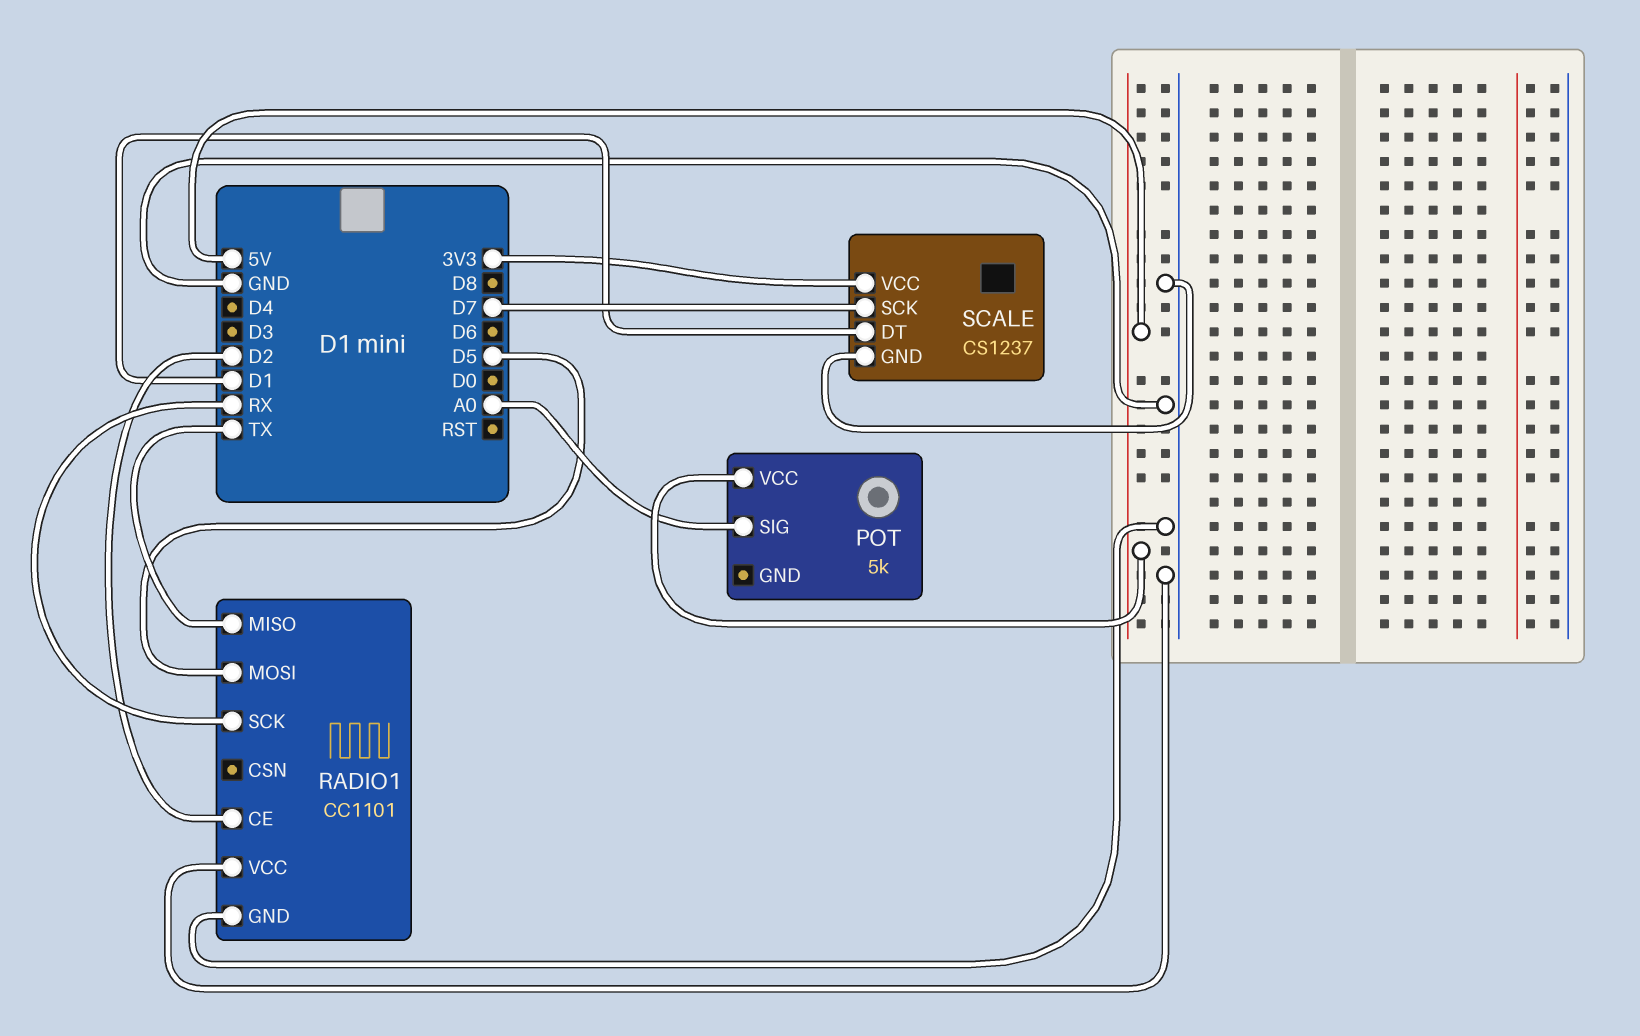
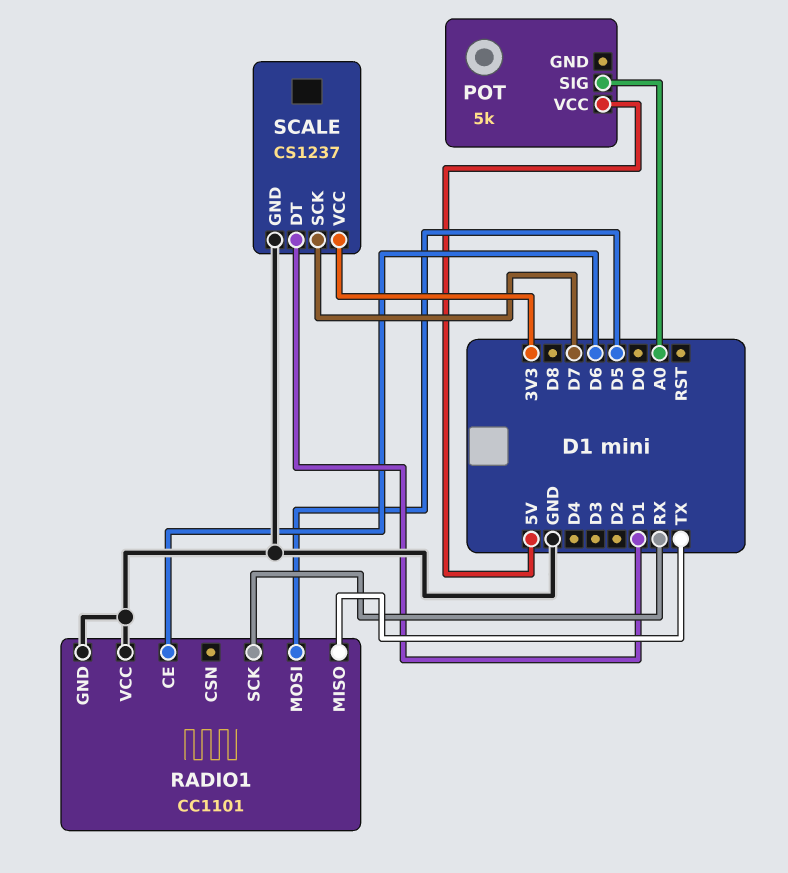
RADIO1 pin CE: D2 -> D6

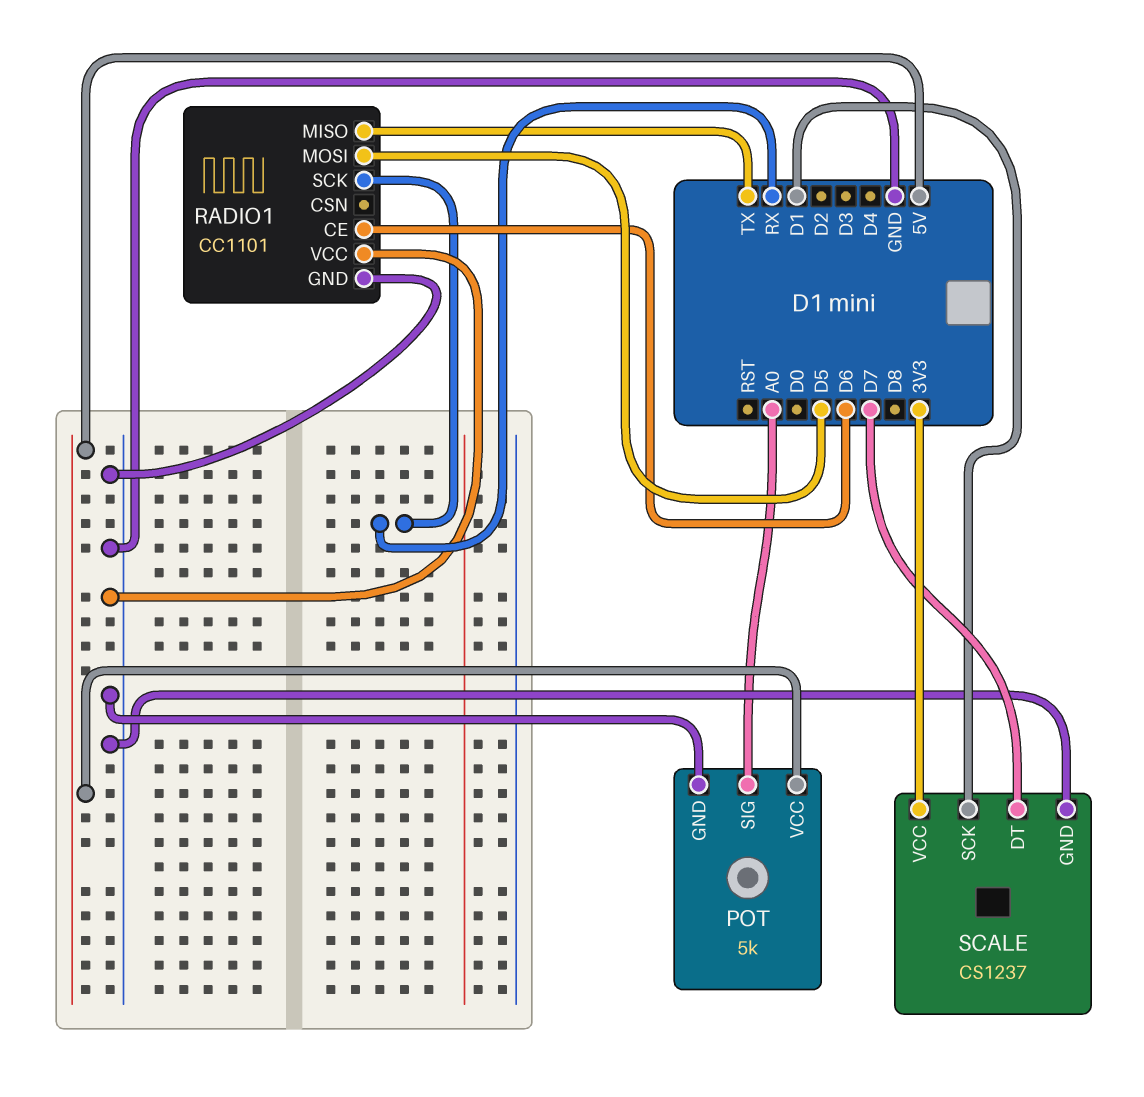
POT pin GND: none -> GND
SCALE pin DT: D1 -> D7
SCALE pin SCK: D7 -> D1

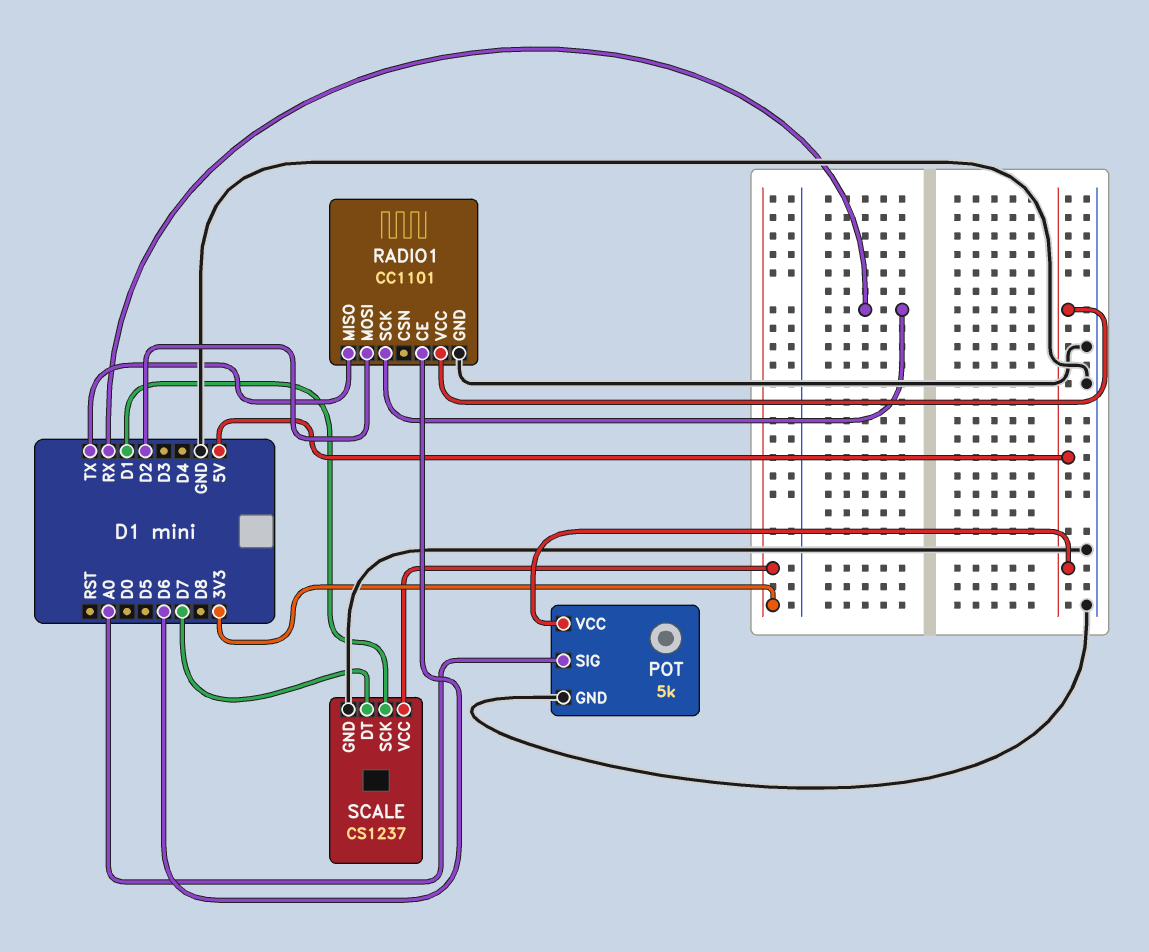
RADIO1 pin MOSI: D5 -> D2
RADIO1 pin VCC: GND -> 5V

